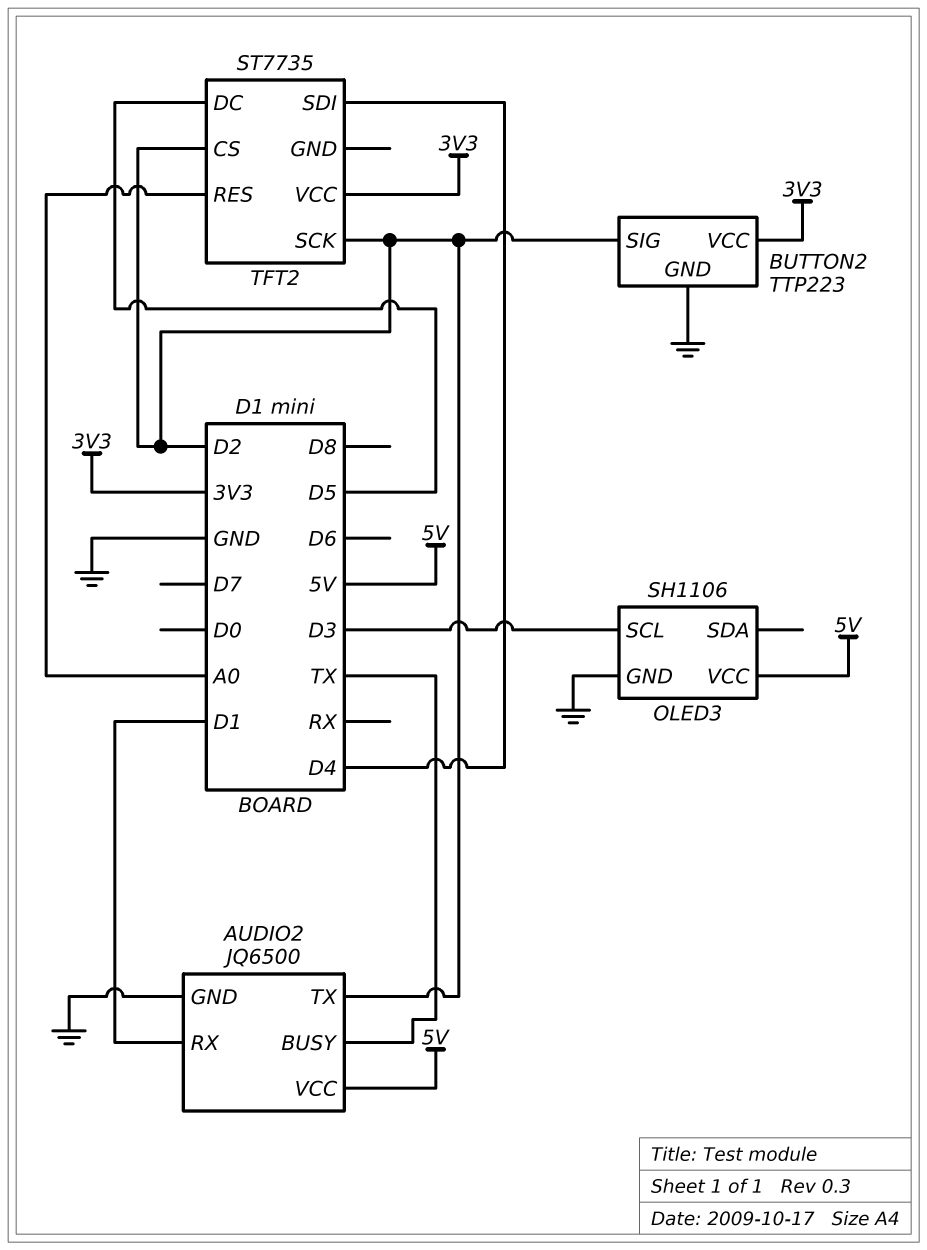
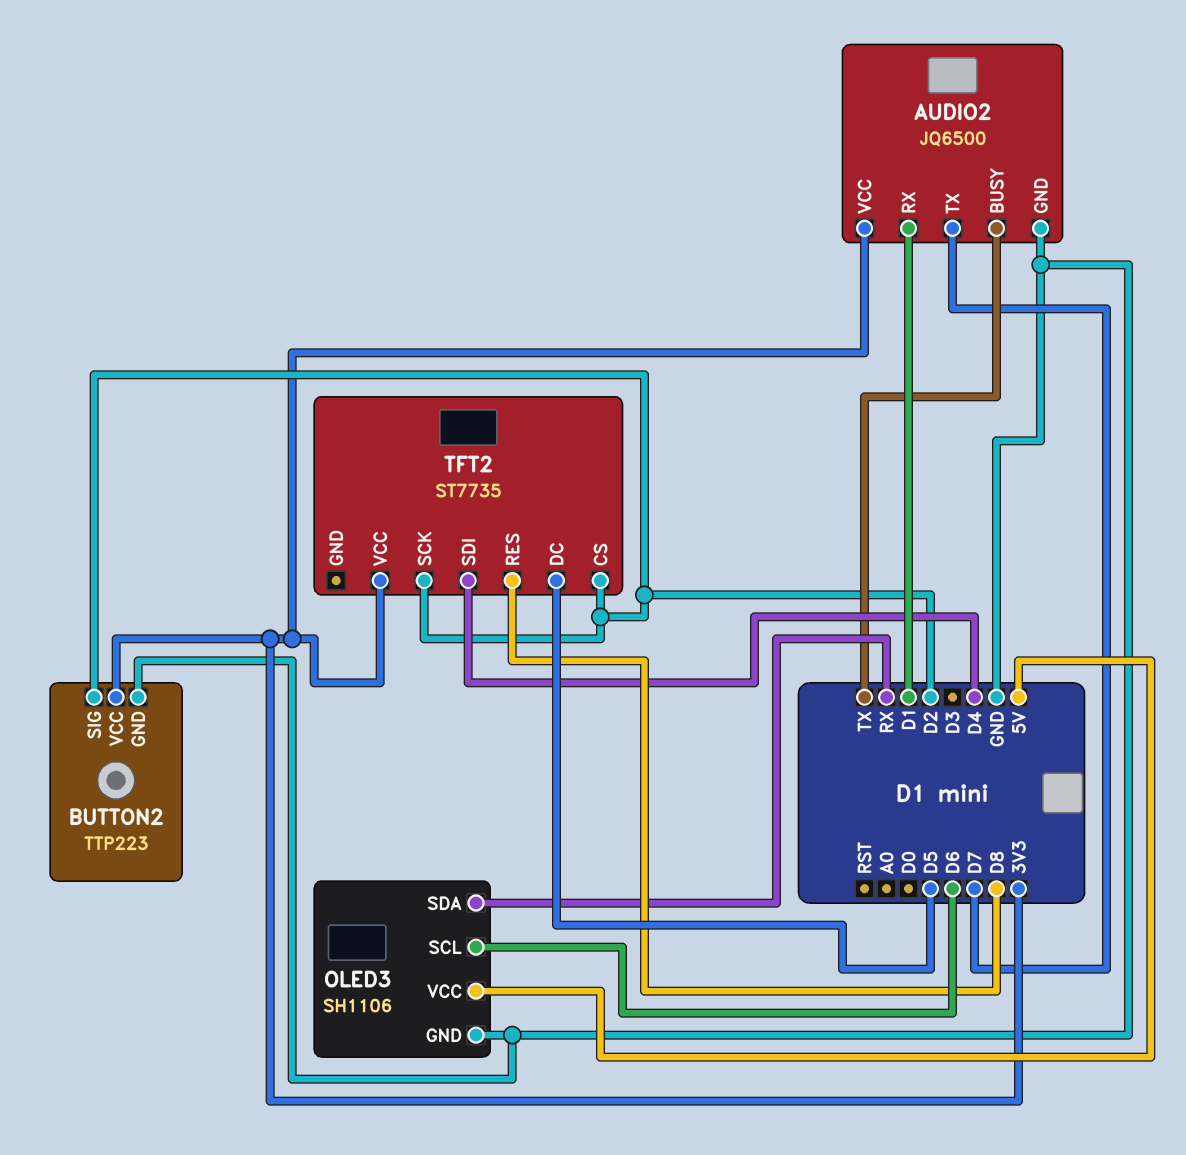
AUDIO2 pin TX: D2 -> D7
AUDIO2 pin VCC: 5V -> 3V3
OLED3 pin SCL: D3 -> D6
OLED3 pin SDA: none -> RX
TFT2 pin RES: A0 -> D8

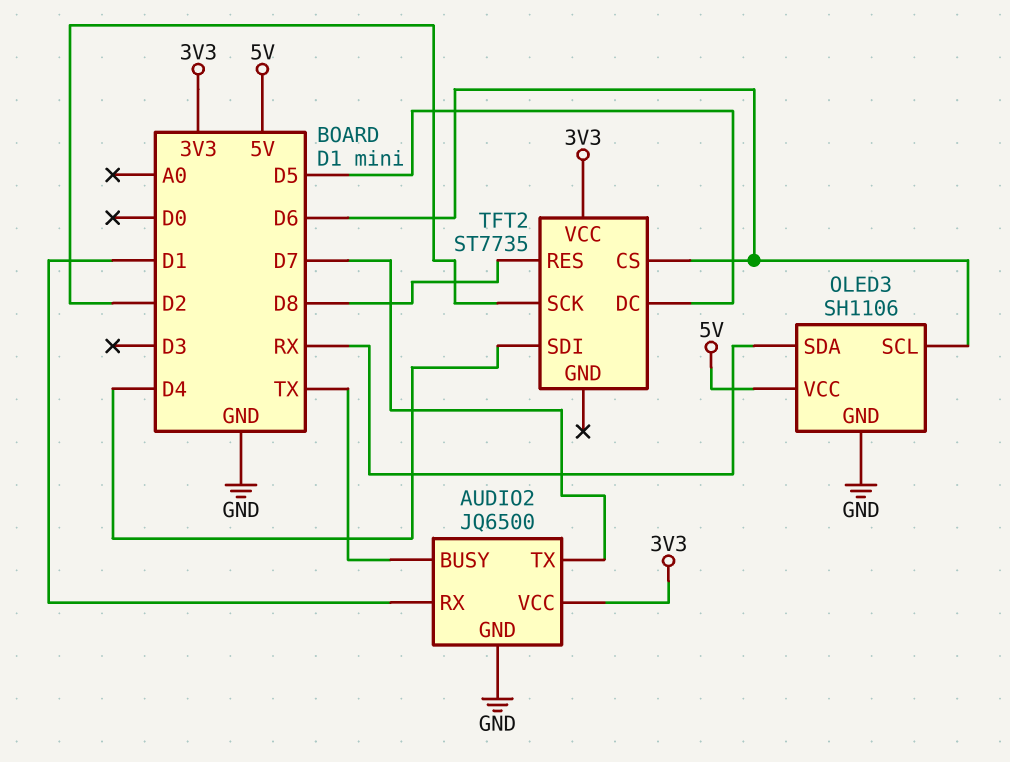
BUTTON2: TTP223 -> none
BUTTON2 pin GND: GND -> none
BUTTON2 pin SIG: D2 -> none
BUTTON2 pin VCC: 3V3 -> none
TFT2 pin CS: D2 -> D6

